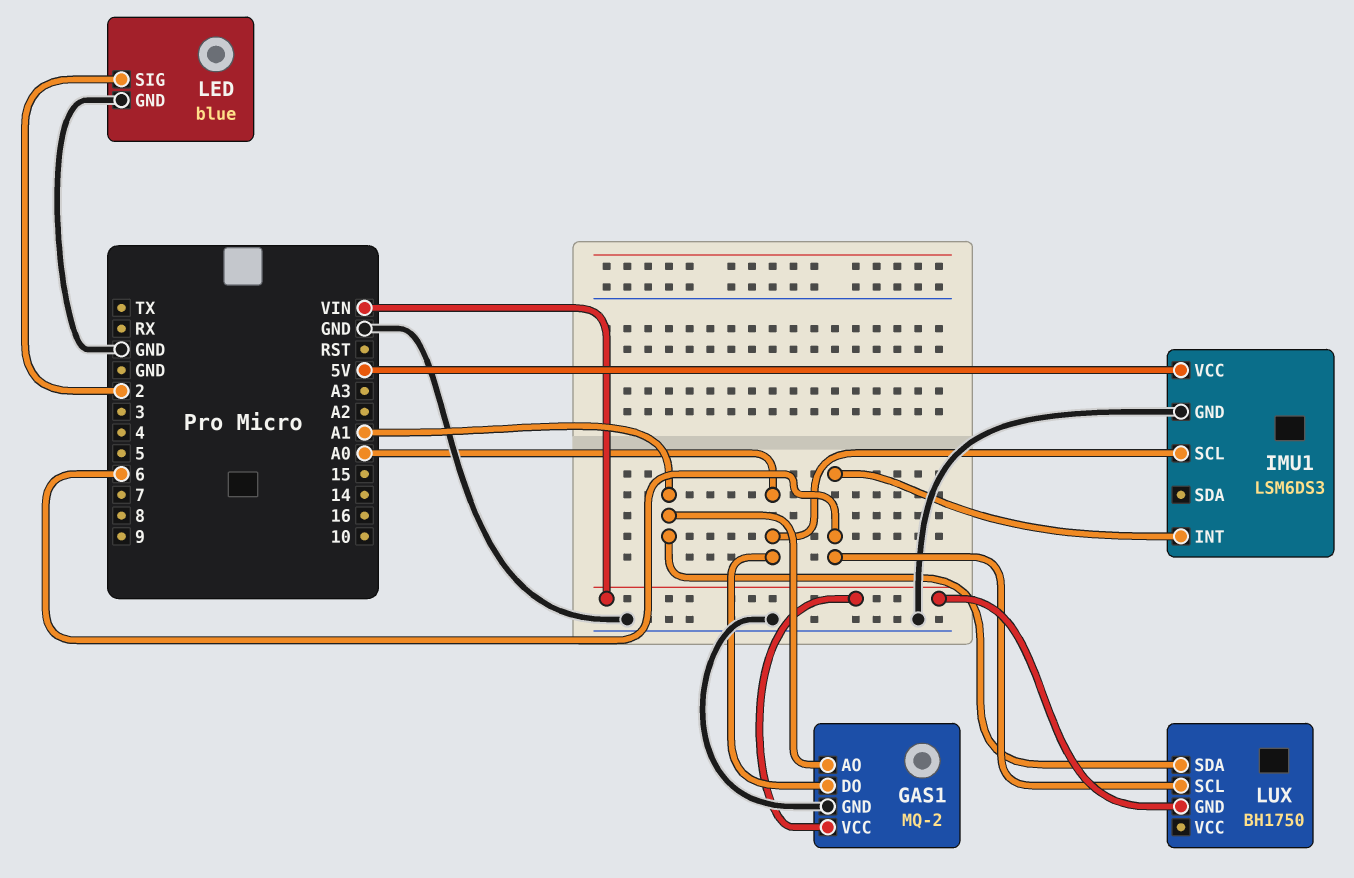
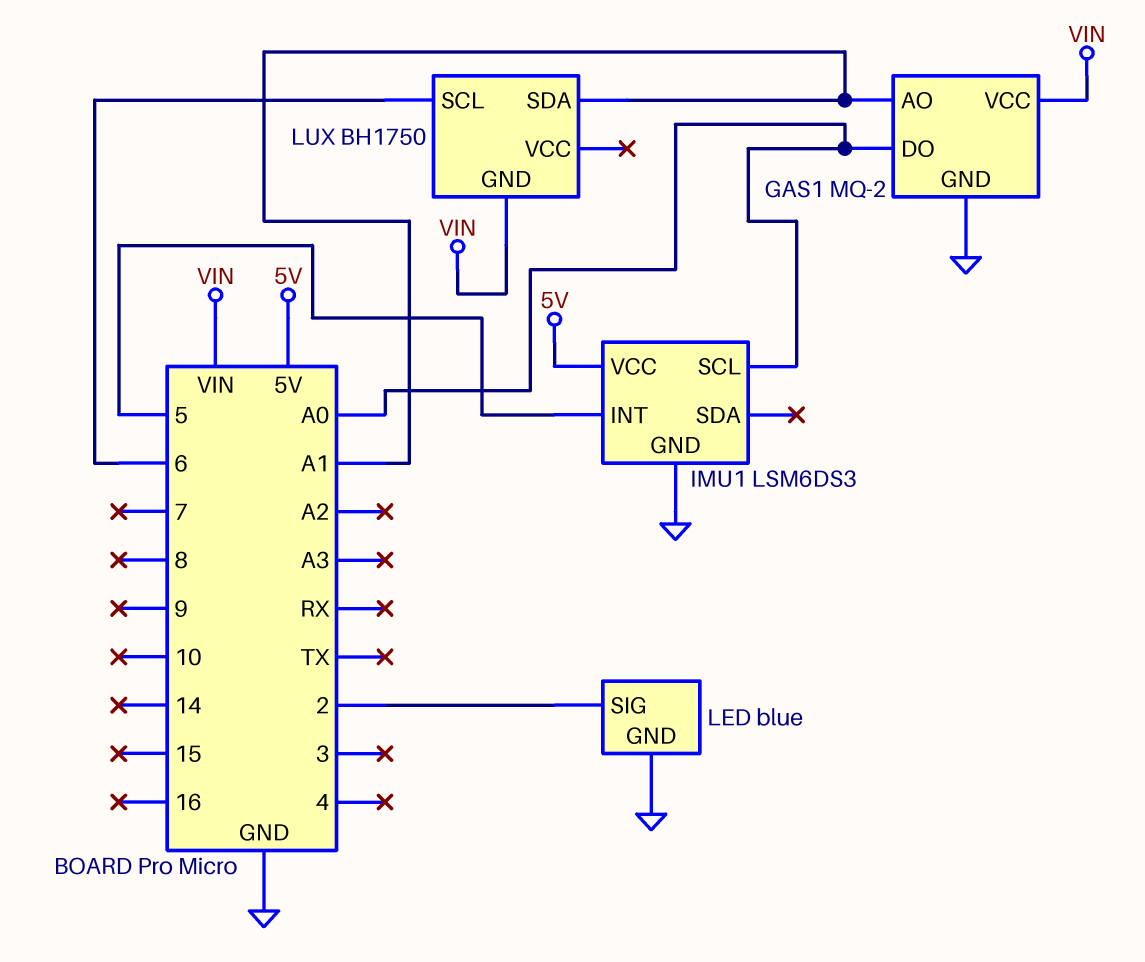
IMU1 pin INT: 6 -> 5

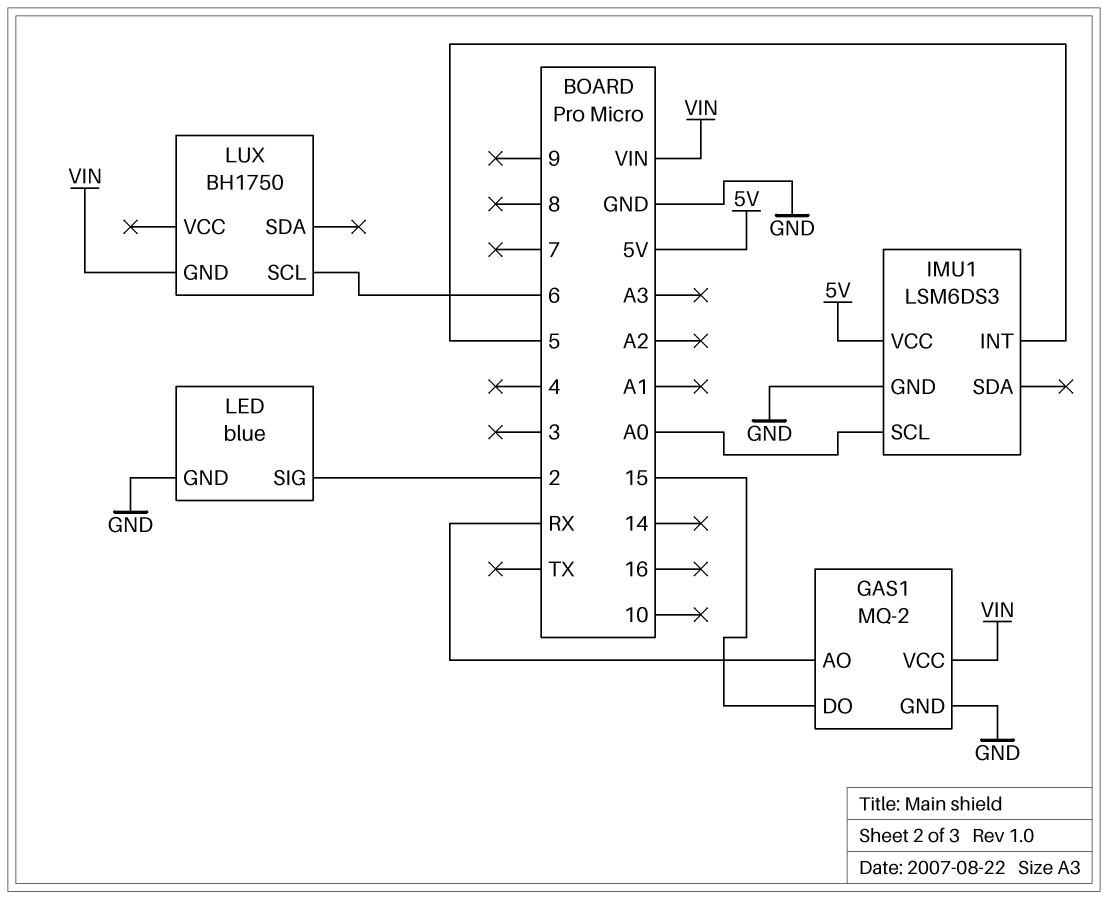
GAS1 pin AO: A1 -> RX
GAS1 pin DO: A0 -> 15
LUX pin SDA: A1 -> none

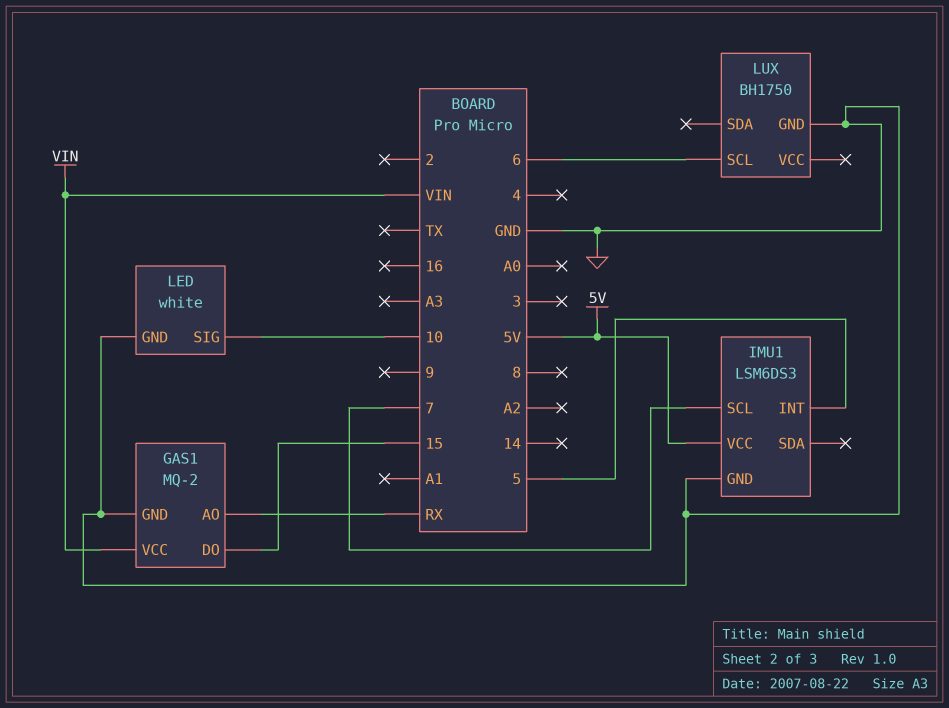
IMU1 pin SCL: A0 -> 7
LED: blue -> white
LED pin SIG: 2 -> 10
LUX pin GND: VIN -> GND

